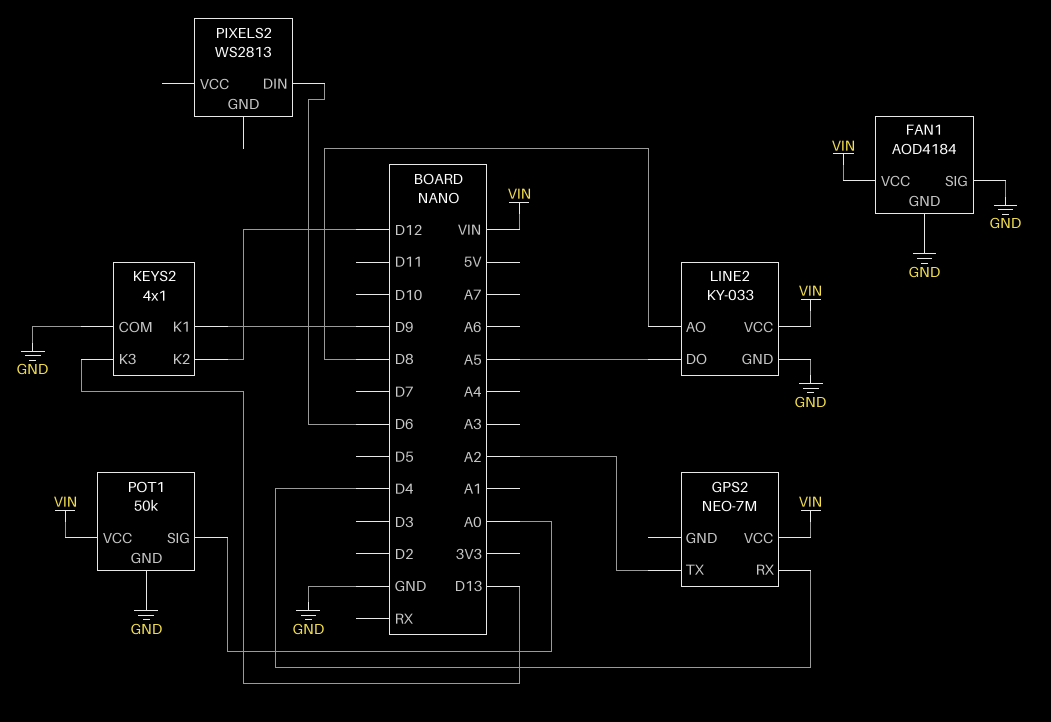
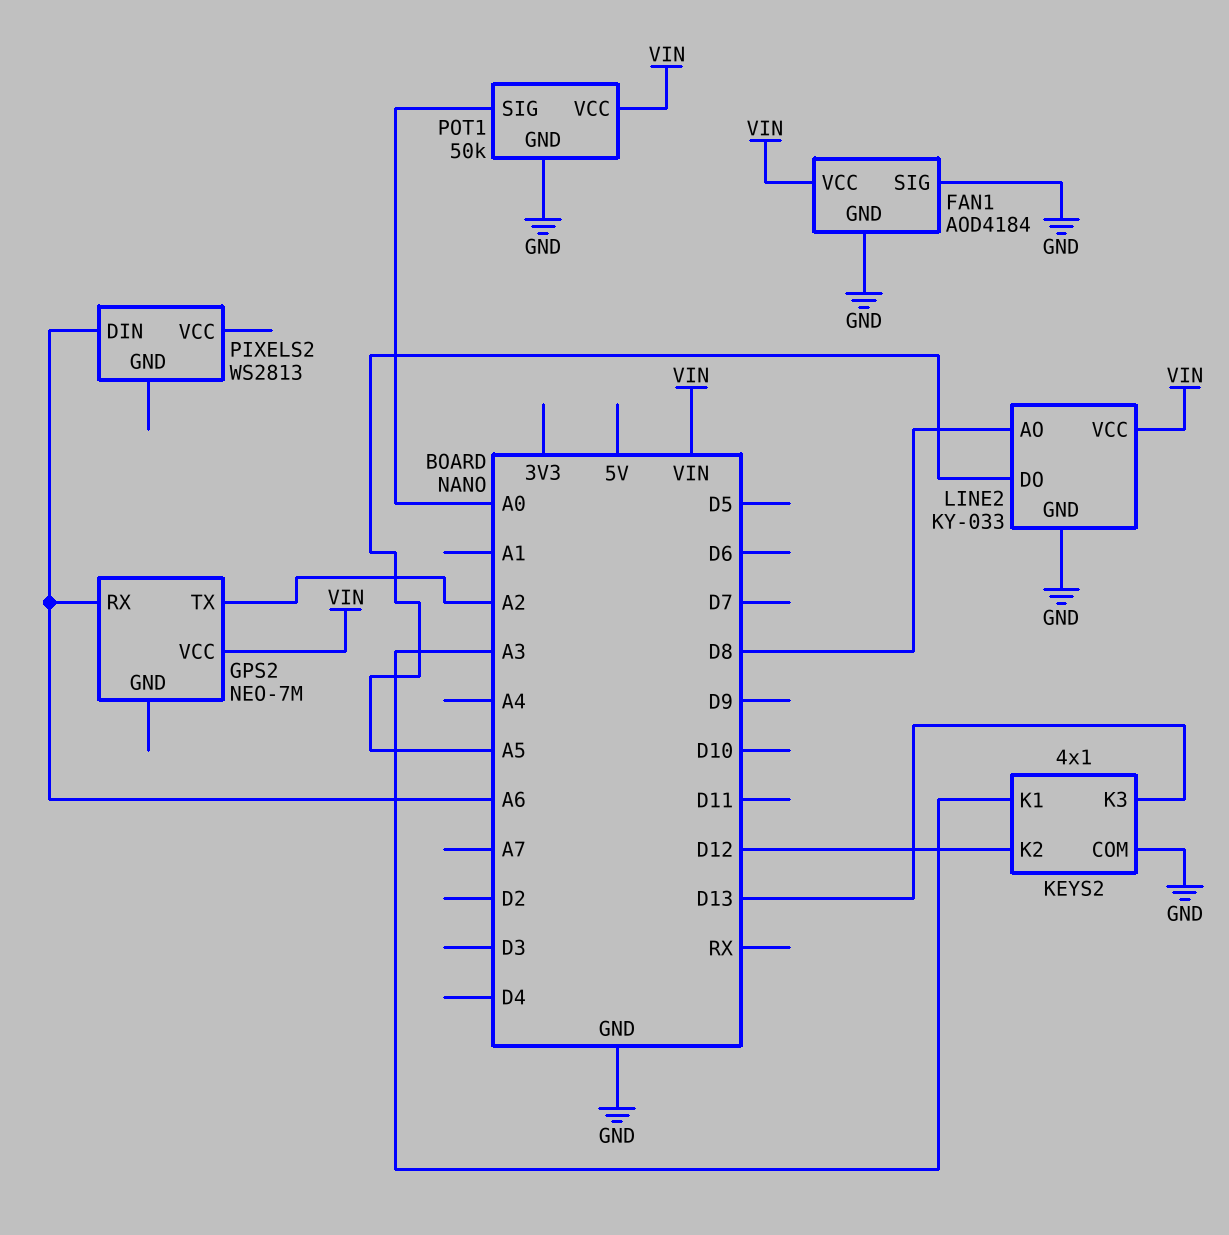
GPS2 pin RX: D4 -> A6
KEYS2 pin K1: D9 -> A3
PIXELS2 pin DIN: D6 -> A6

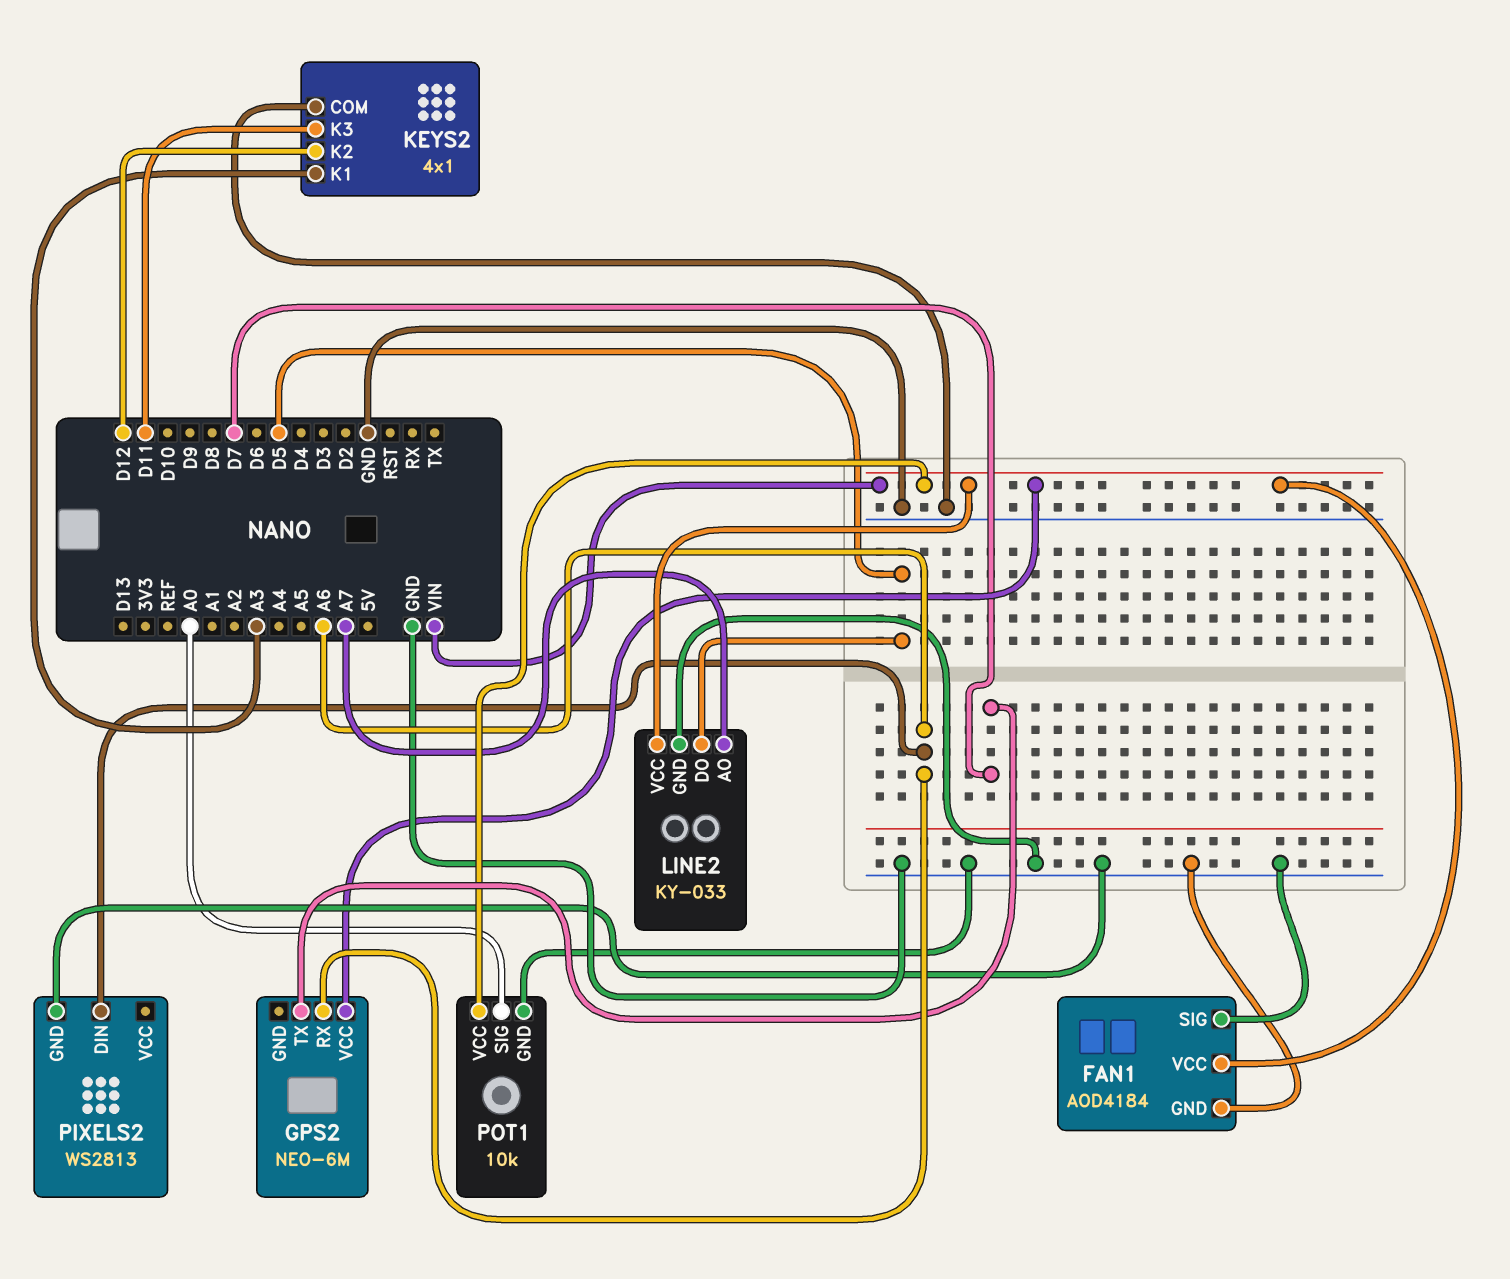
GPS2: NEO-7M -> NEO-6M
GPS2 pin TX: A2 -> D7
KEYS2 pin K3: D13 -> D11
LINE2 pin AO: D8 -> A7
LINE2 pin DO: A5 -> D5
PIXELS2 pin GND: none -> GND
POT1: 50k -> 10k

